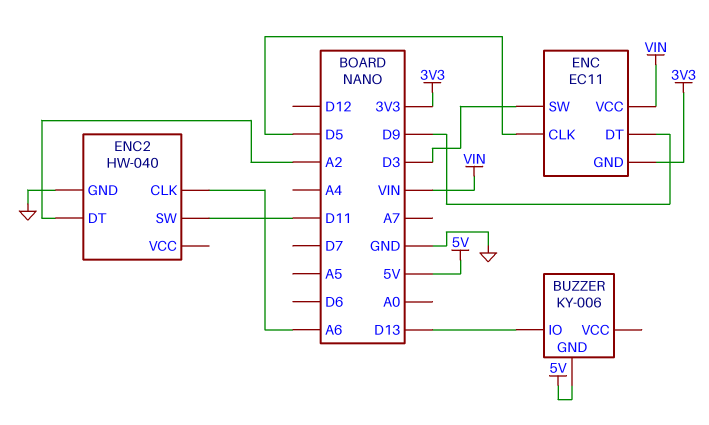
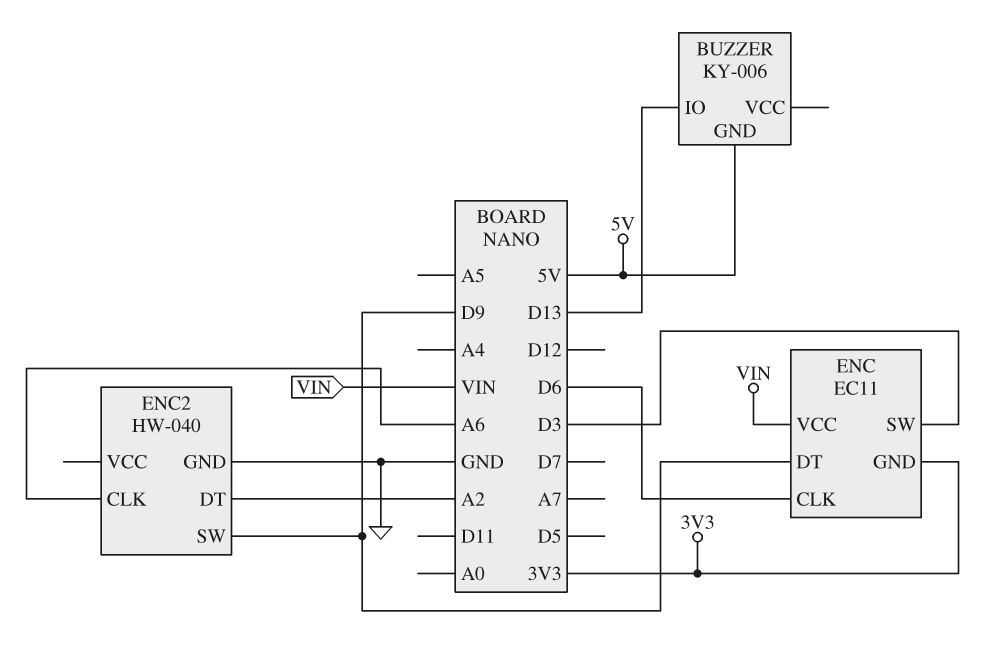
ENC pin CLK: D5 -> D6
ENC2 pin SW: D11 -> D9

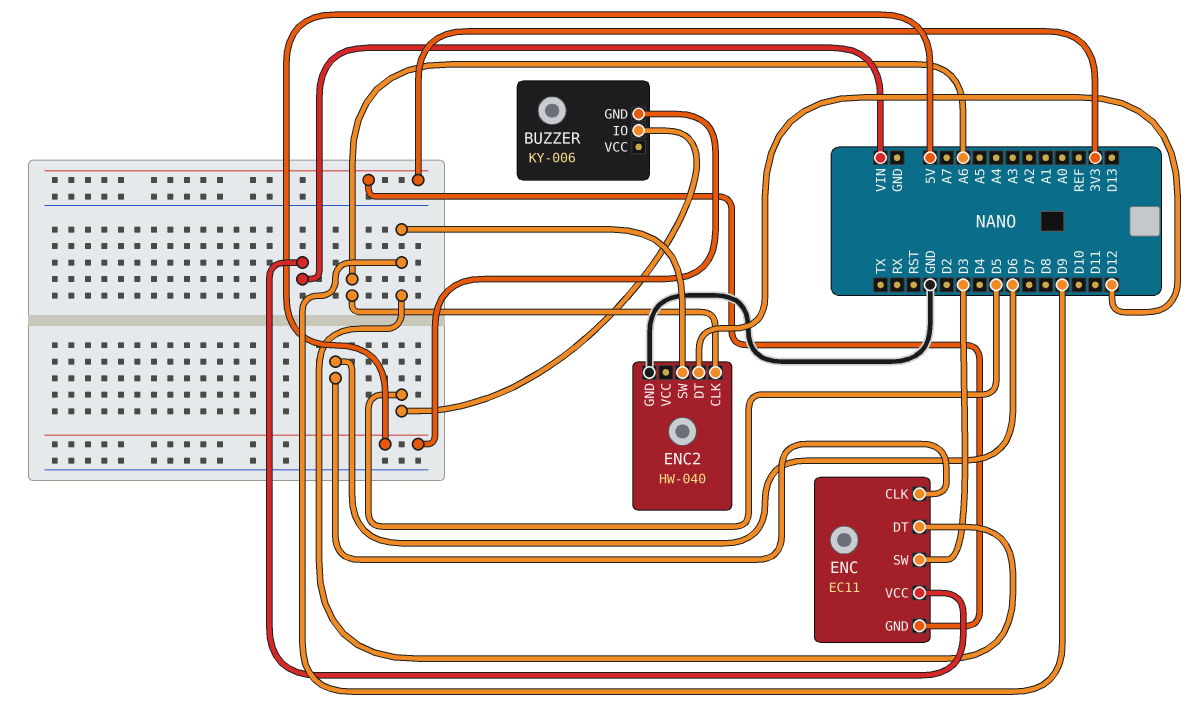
BUZZER pin IO: D13 -> D5
ENC2 pin DT: A2 -> D12

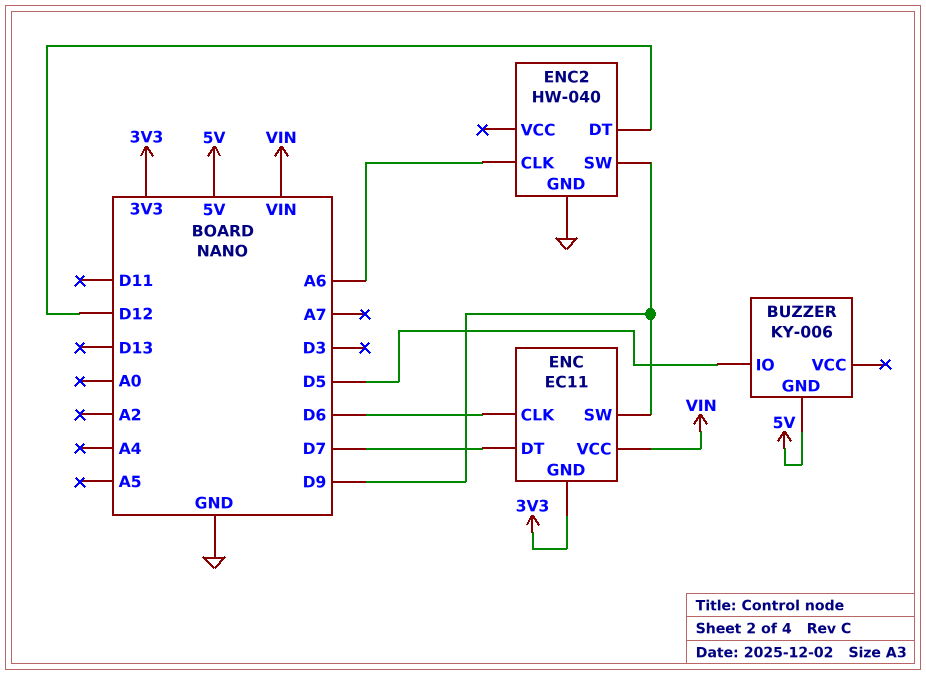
ENC pin DT: D9 -> D7
ENC pin SW: D3 -> D9

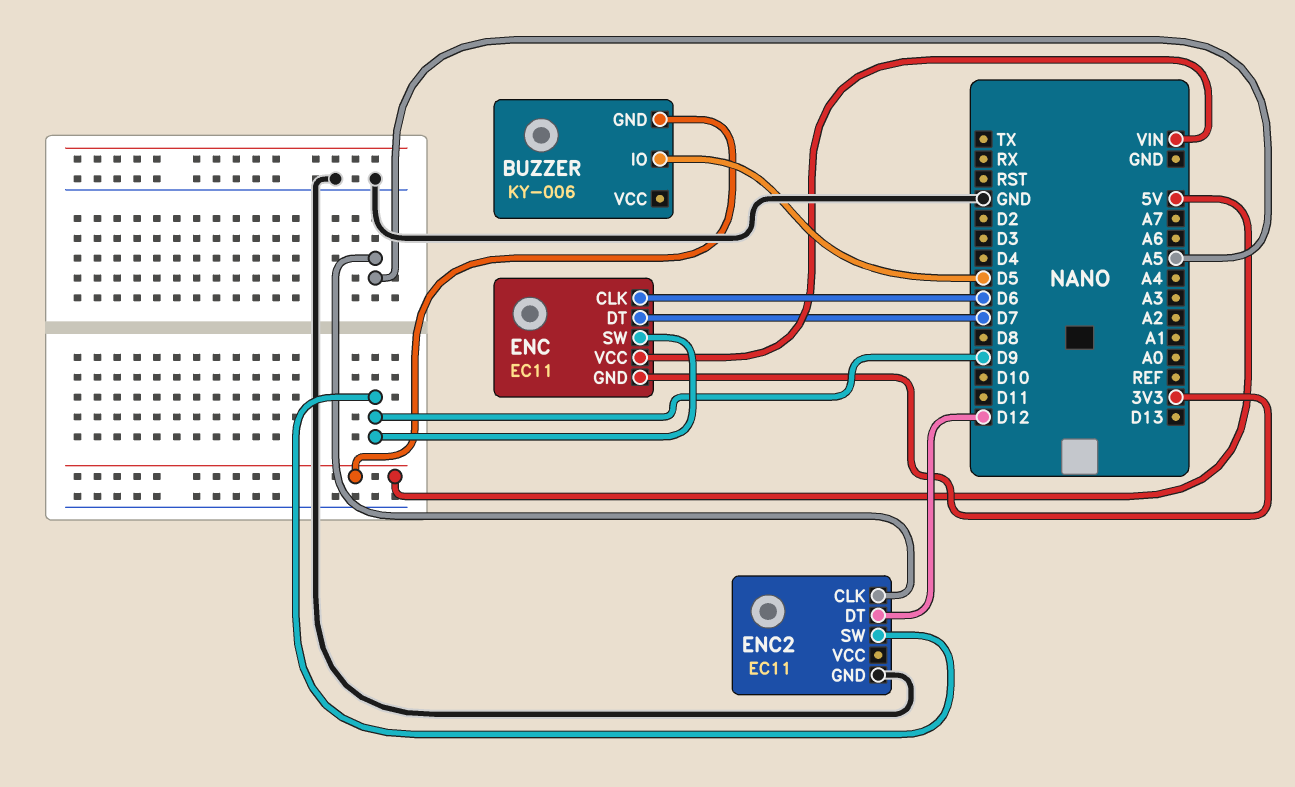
ENC2: HW-040 -> EC11
ENC2 pin CLK: A6 -> A5

